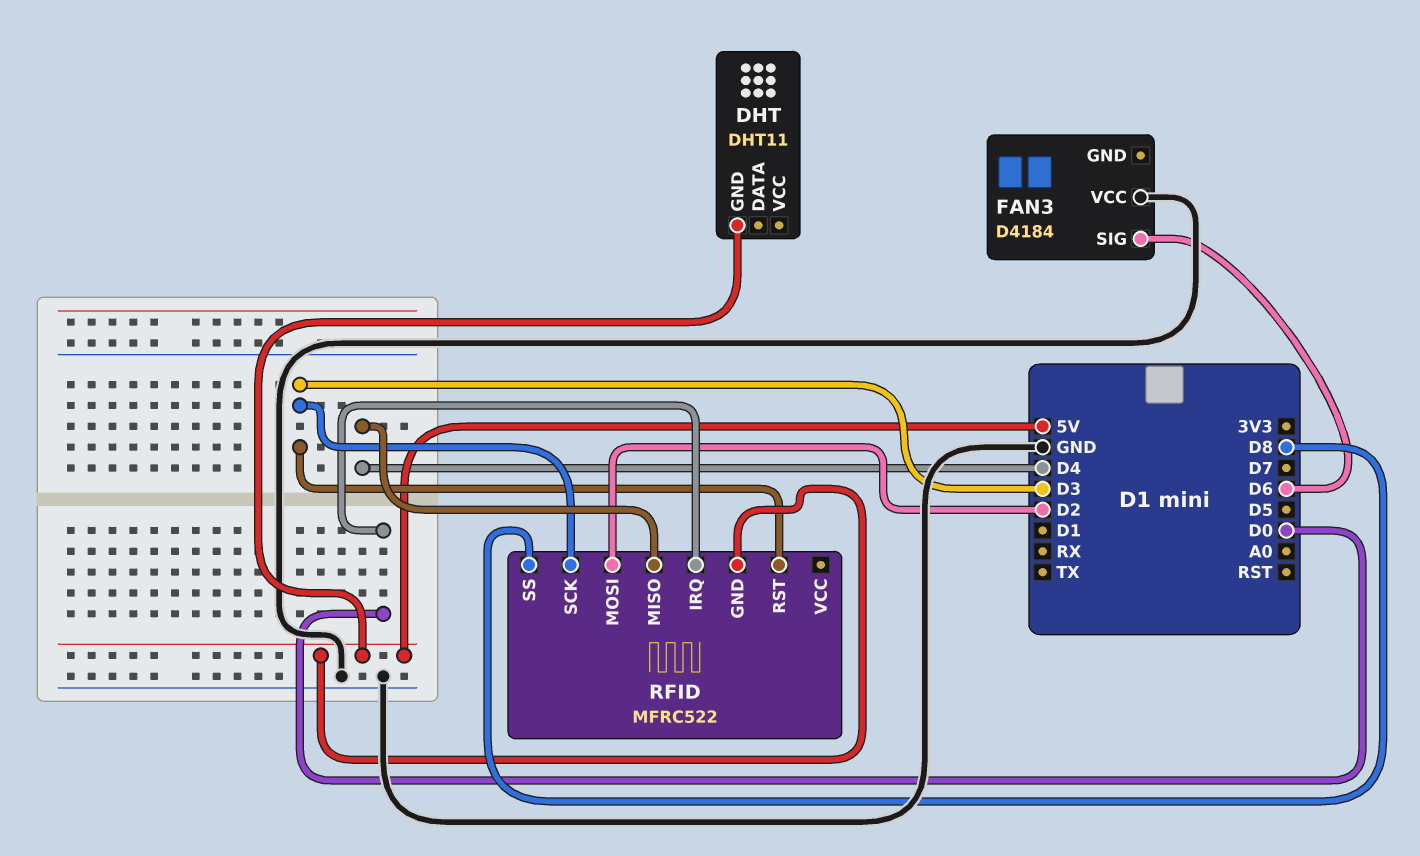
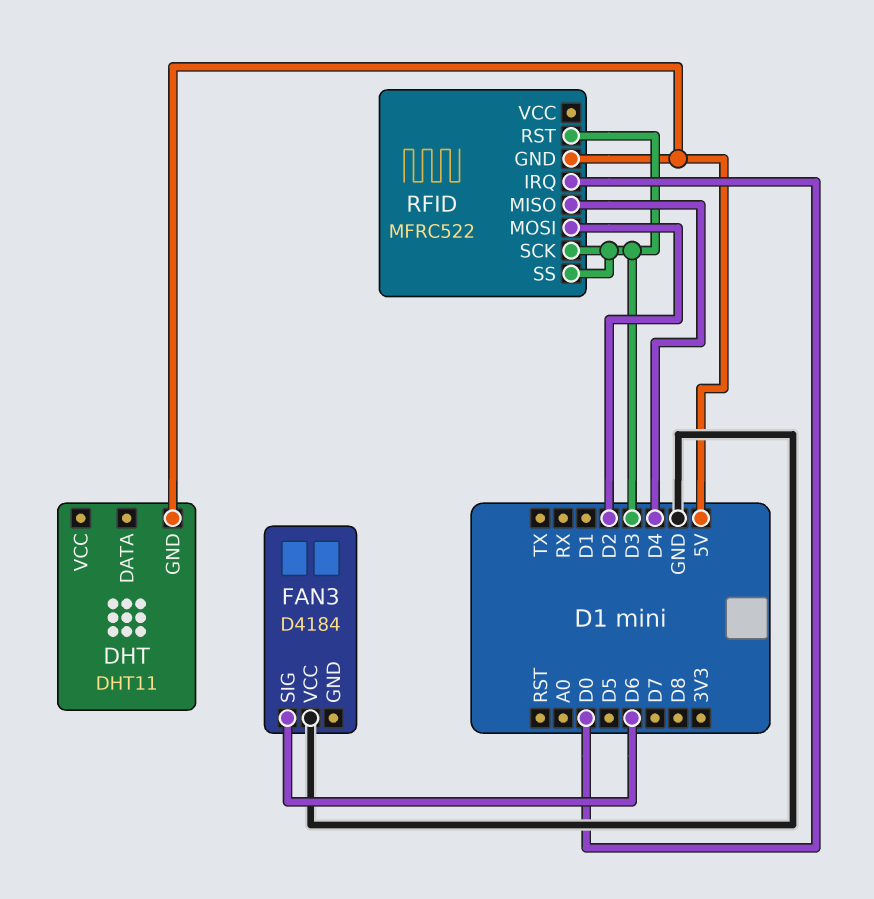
RFID pin SS: D8 -> D3

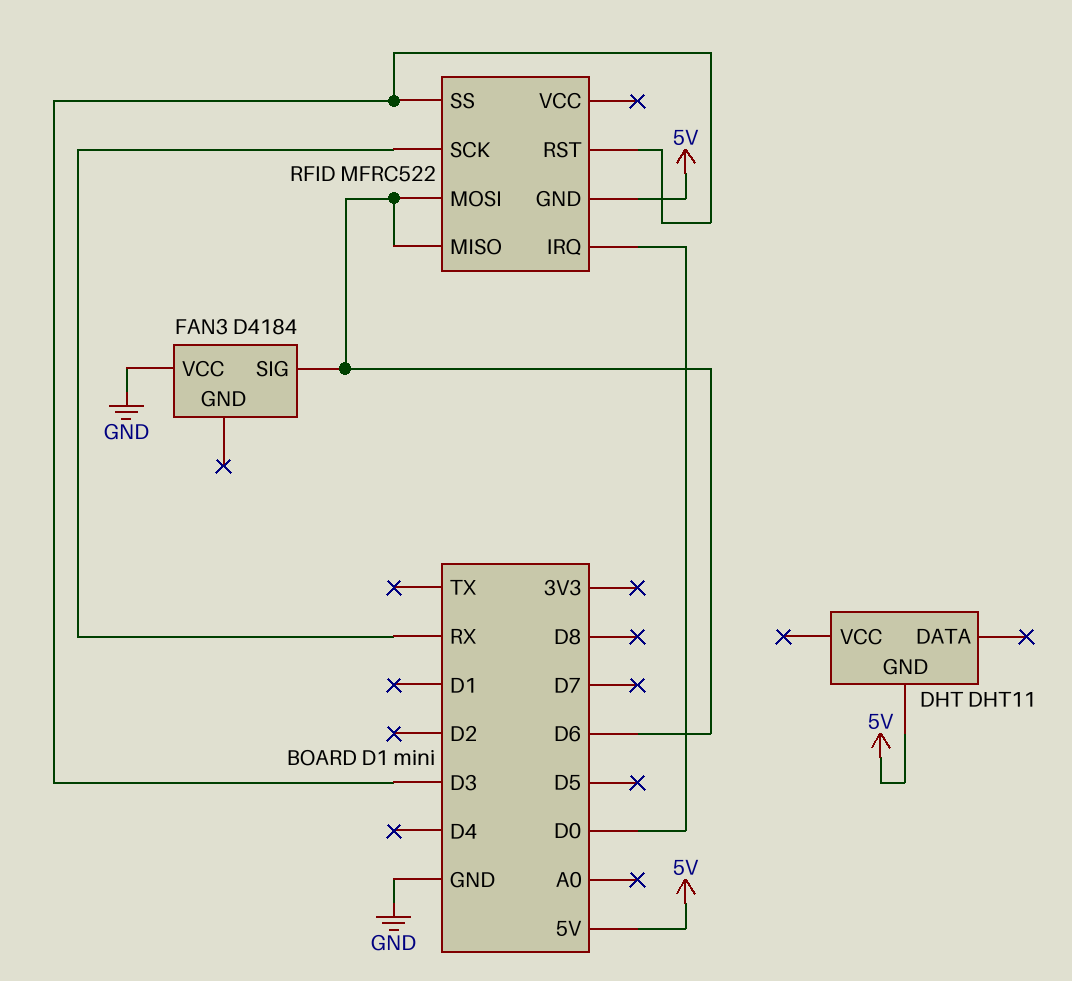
RFID pin MISO: D4 -> D6
RFID pin MOSI: D2 -> D6
RFID pin SCK: D3 -> RX

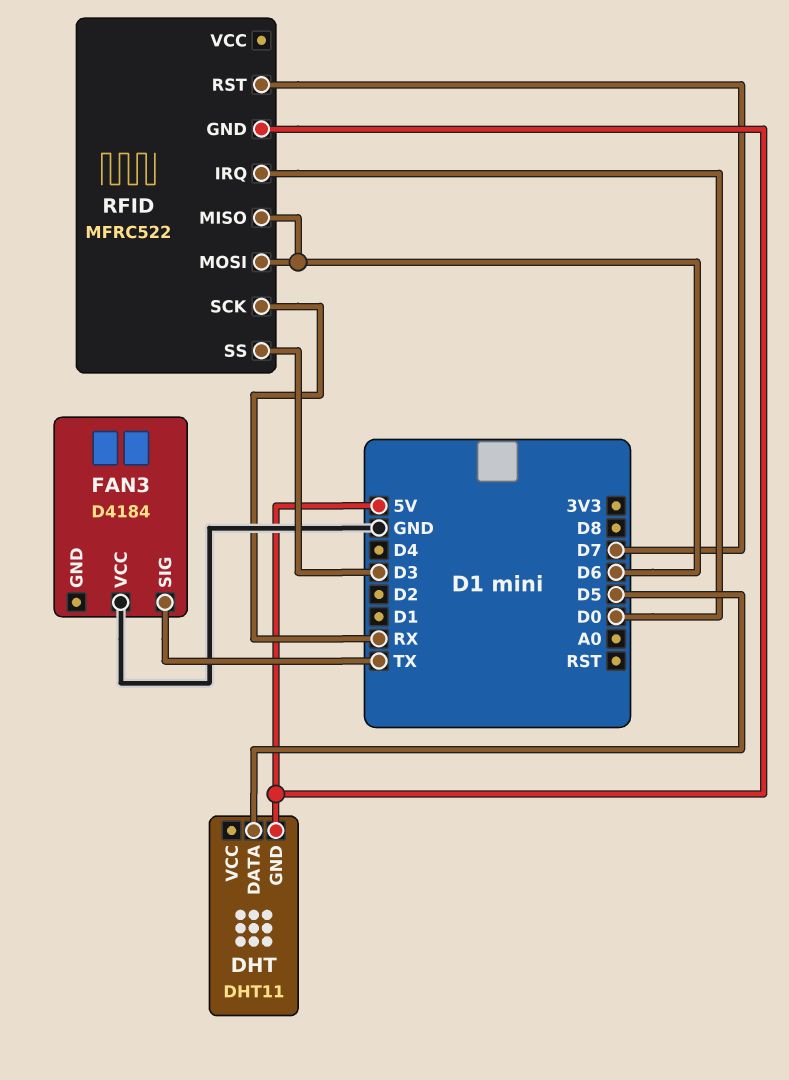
DHT pin DATA: none -> D5
FAN3 pin SIG: D6 -> TX
RFID pin RST: D3 -> D7

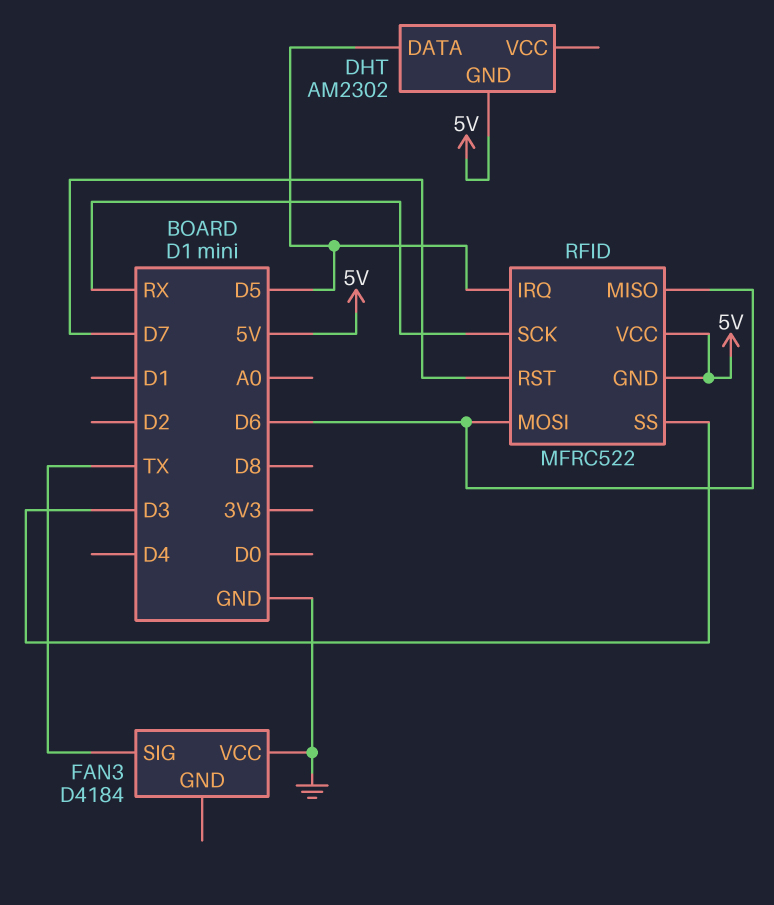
DHT: DHT11 -> AM2302
RFID pin IRQ: D0 -> D5
RFID pin VCC: none -> 5V

